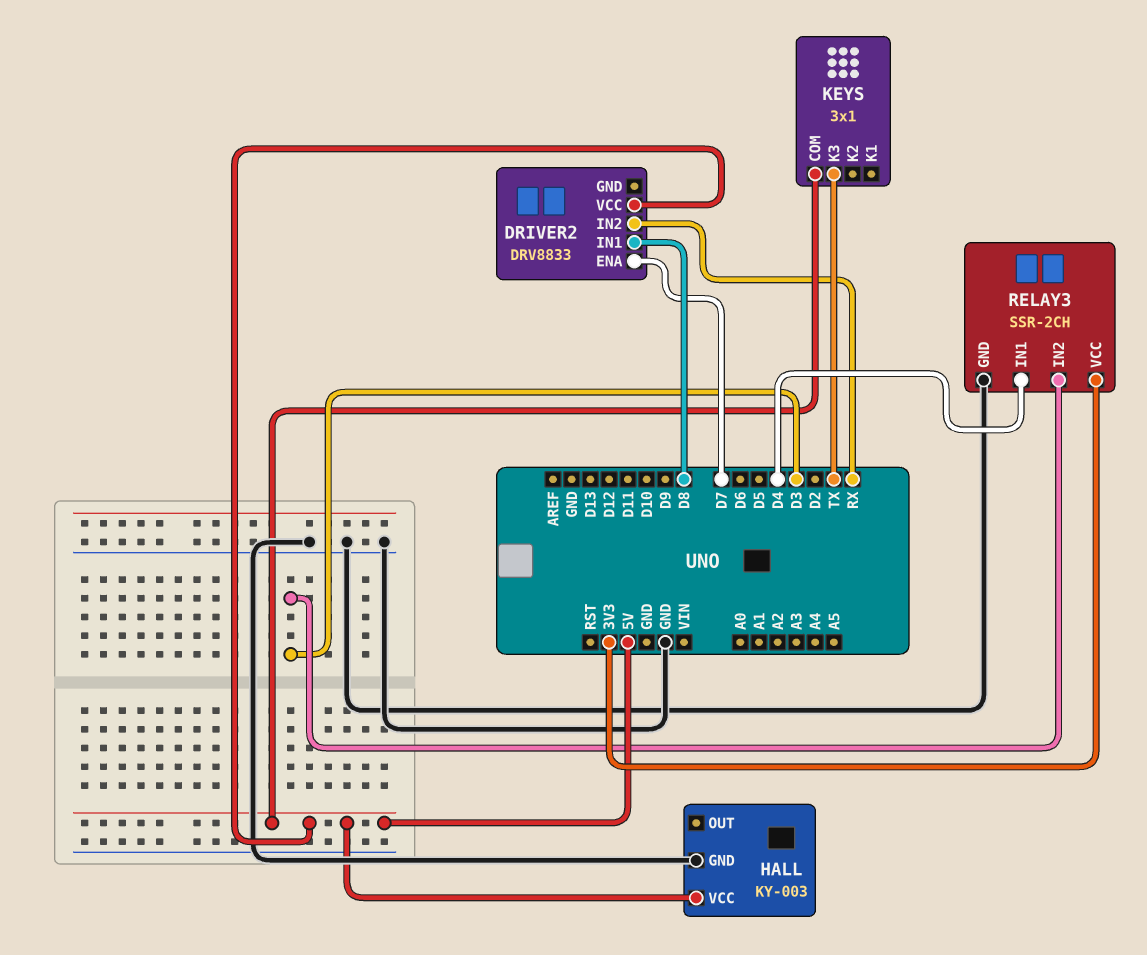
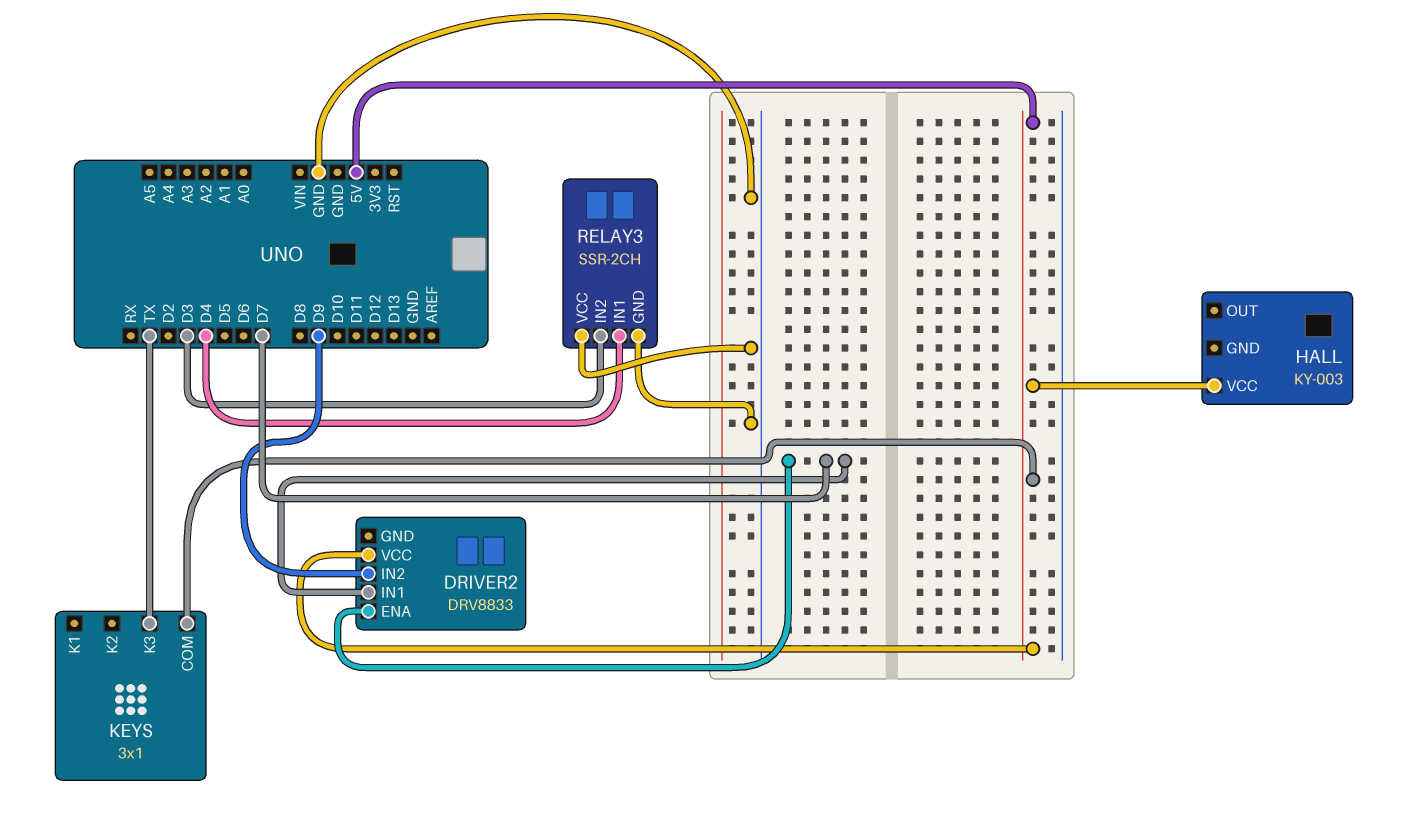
DRIVER2 pin IN1: D8 -> D7
DRIVER2 pin IN2: RX -> D9
HALL pin GND: GND -> none
RELAY3 pin VCC: 3V3 -> GND

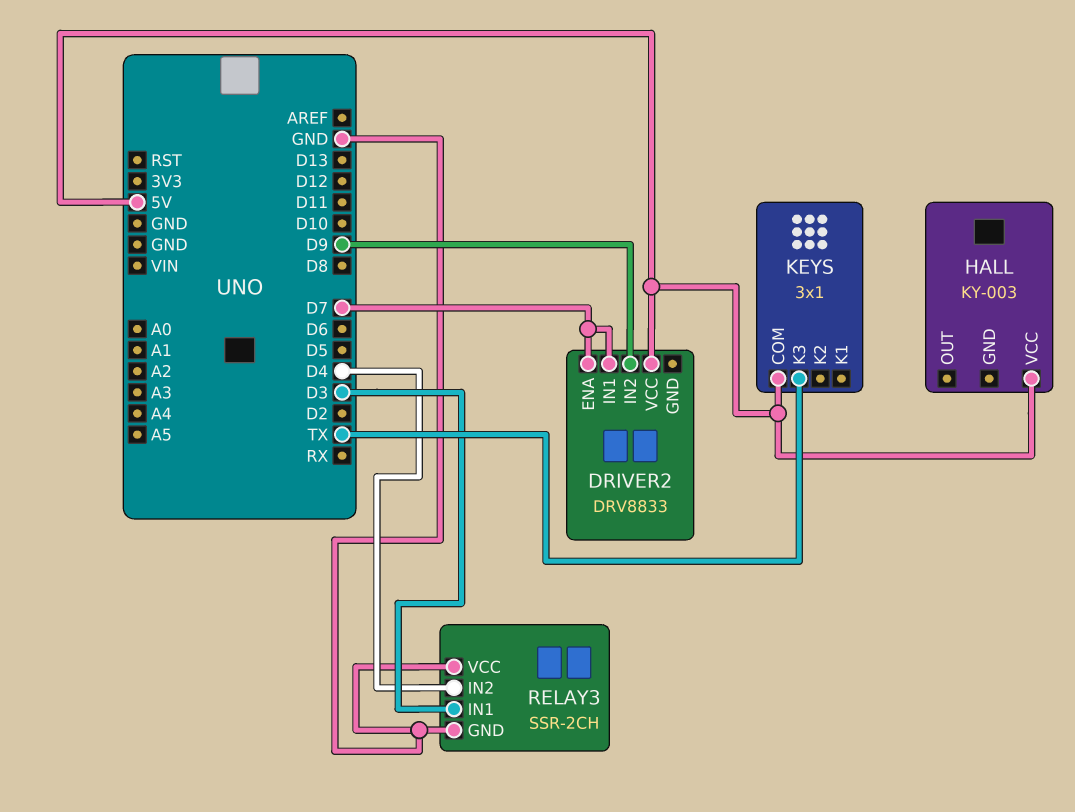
RELAY3 pin IN1: D4 -> D3
RELAY3 pin IN2: D3 -> D4

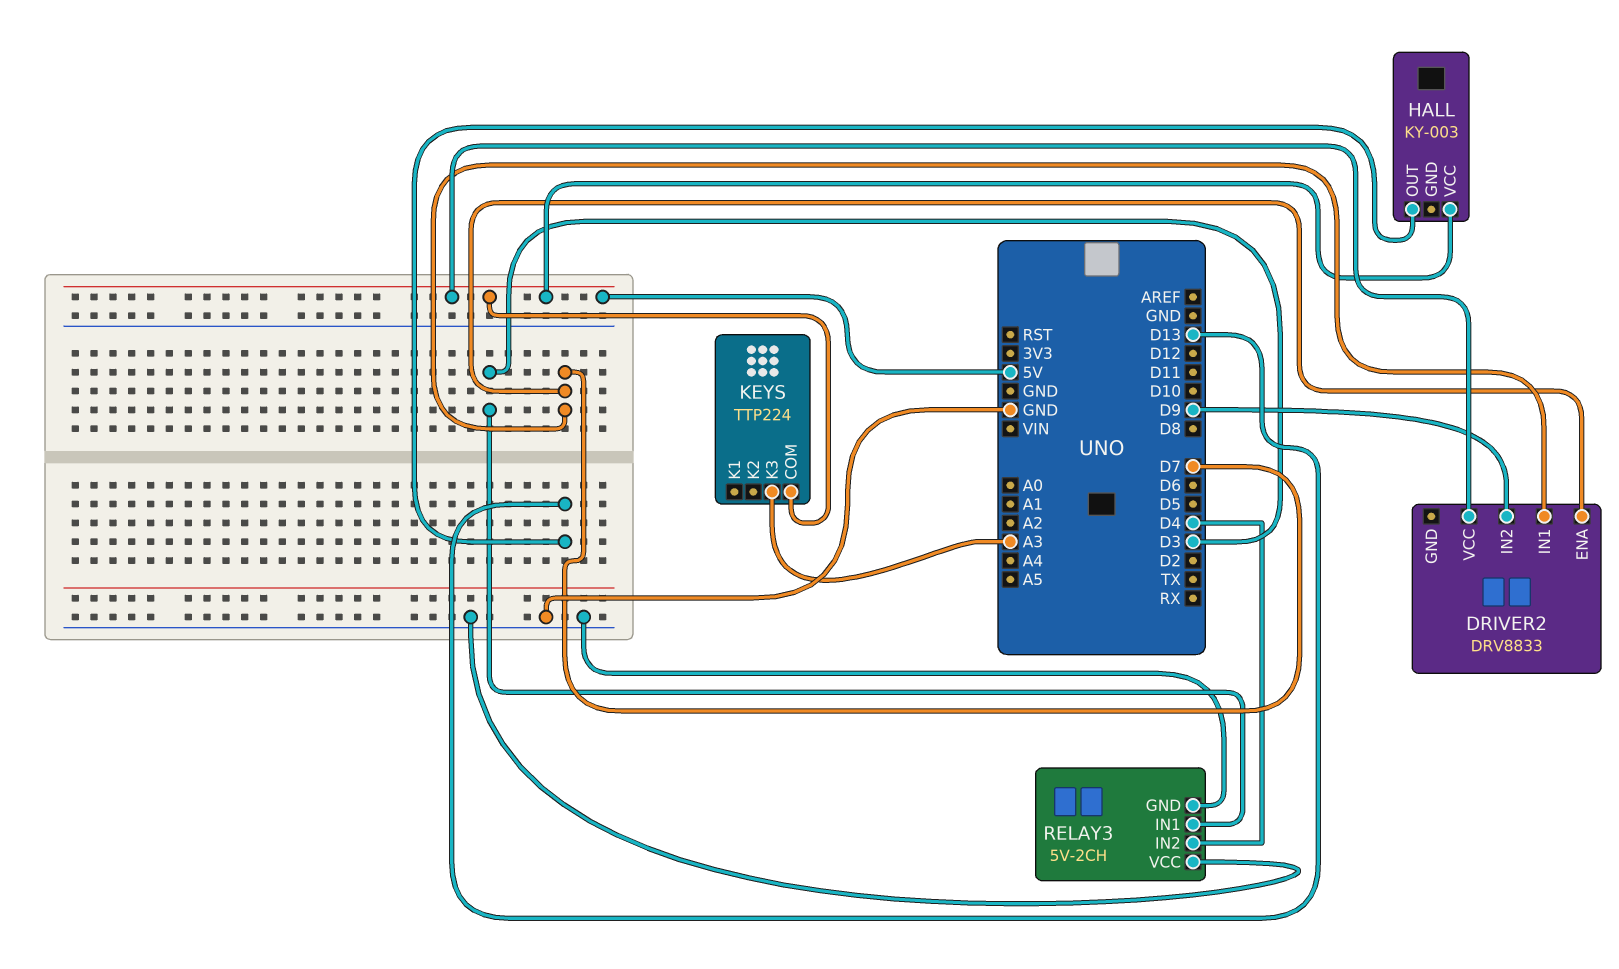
HALL pin OUT: none -> D13
KEYS: 3x1 -> TTP224
KEYS pin K3: TX -> A3
RELAY3: SSR-2CH -> 5V-2CH

